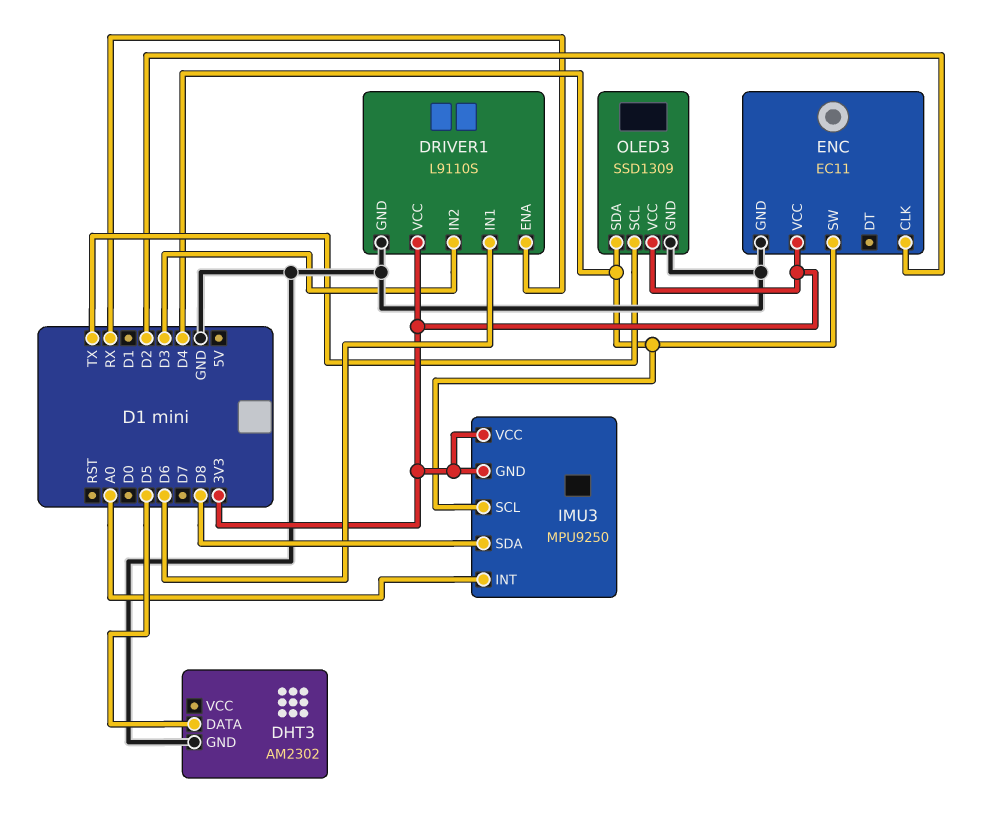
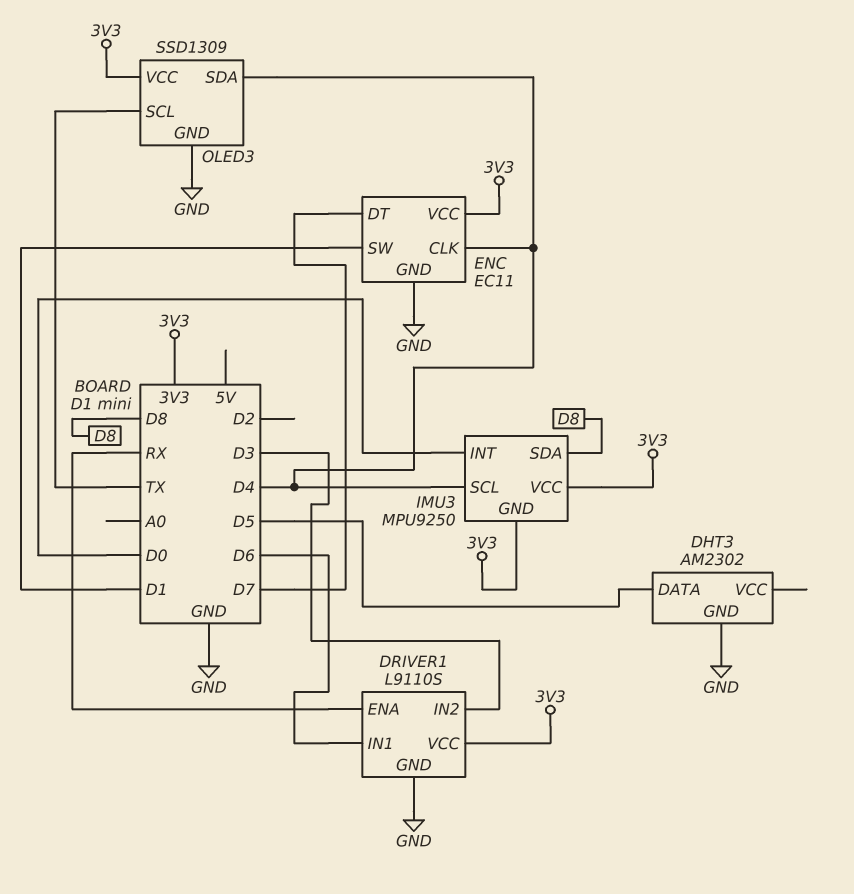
ENC pin CLK: D2 -> D4
ENC pin DT: none -> D7
ENC pin SW: D4 -> D1
IMU3 pin INT: A0 -> D0

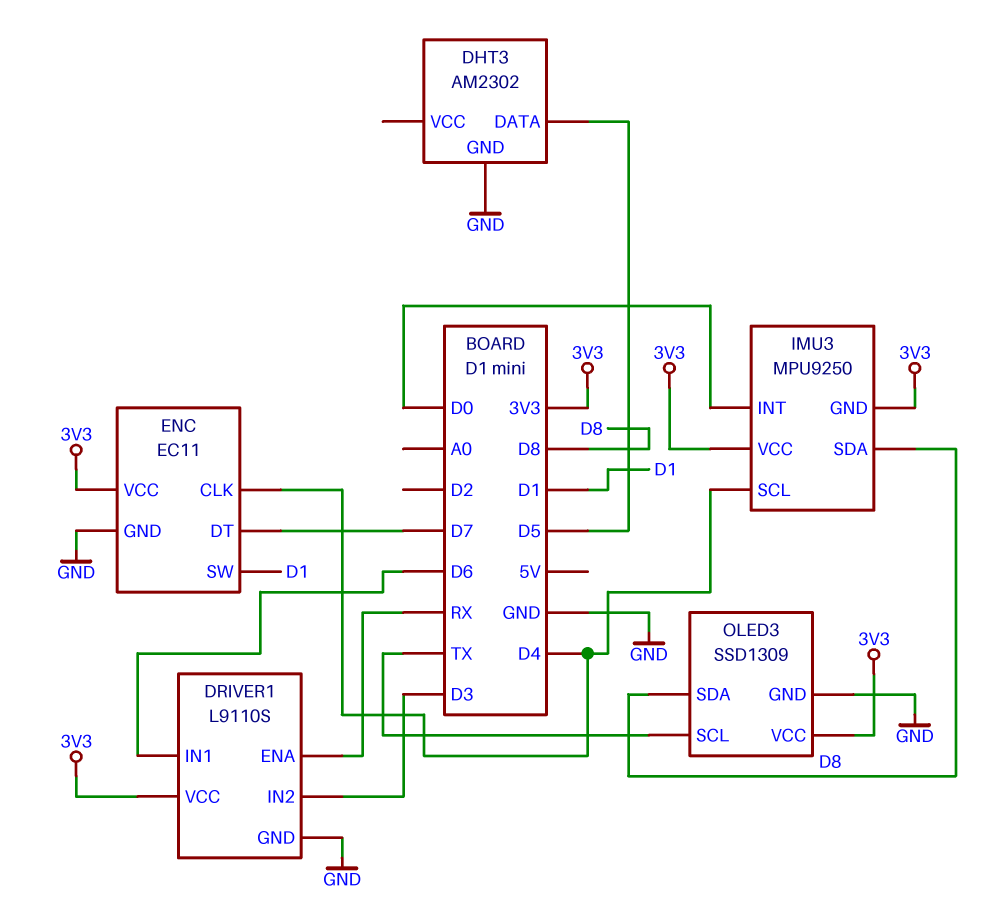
OLED3 pin SDA: D4 -> D8

